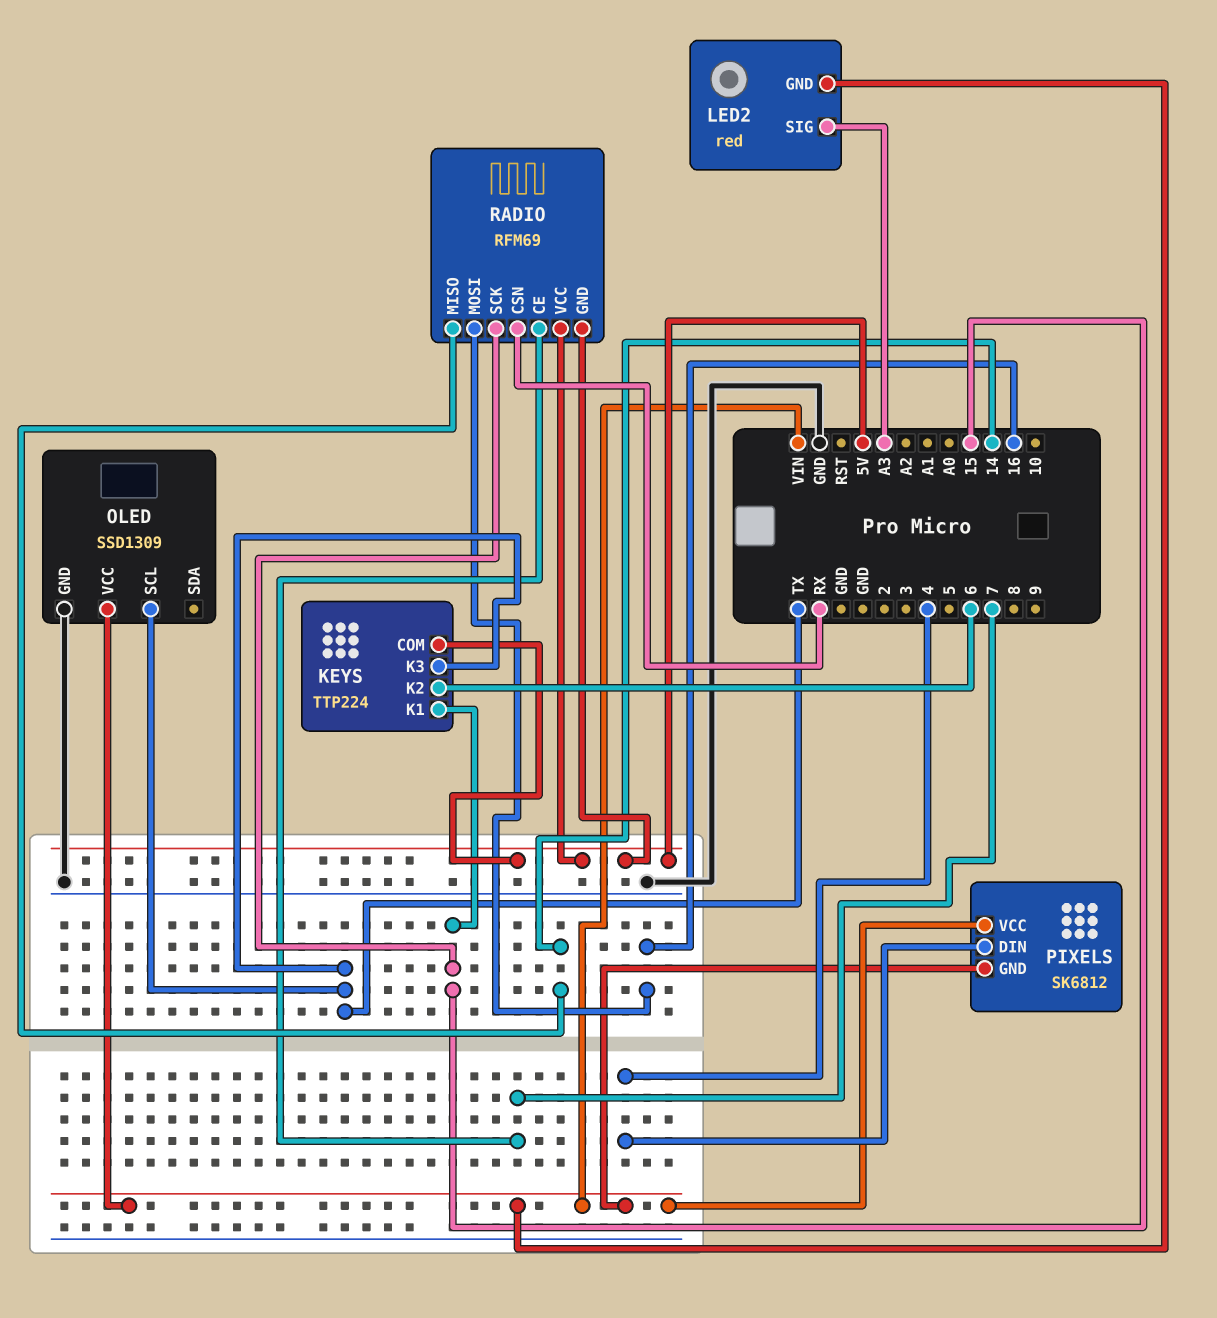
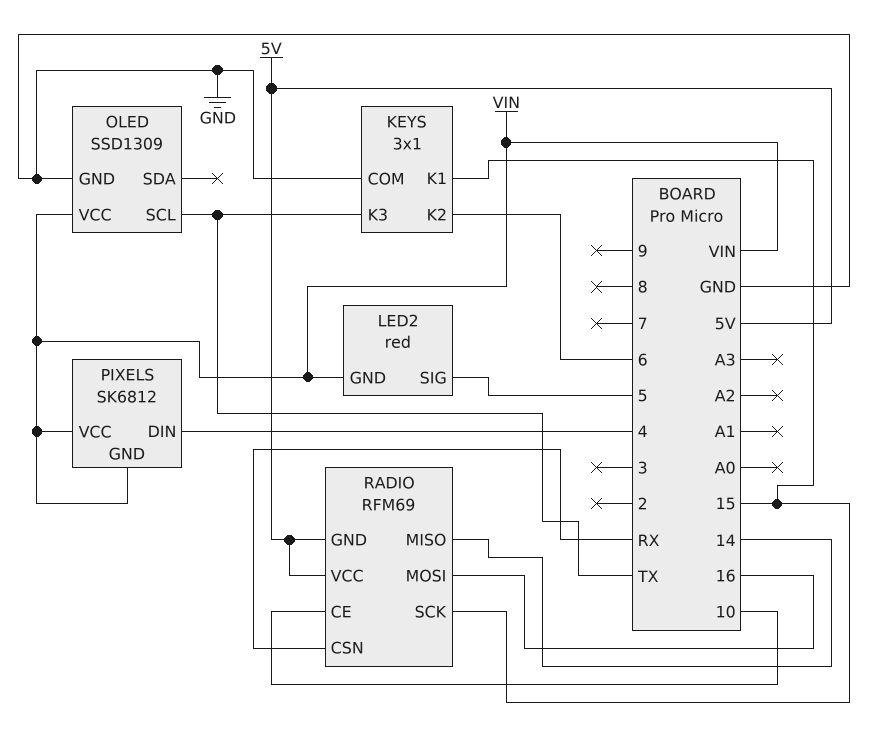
KEYS: TTP224 -> 3x1
KEYS pin COM: 5V -> GND
LED2 pin SIG: A3 -> 5
RADIO pin CE: 7 -> 10

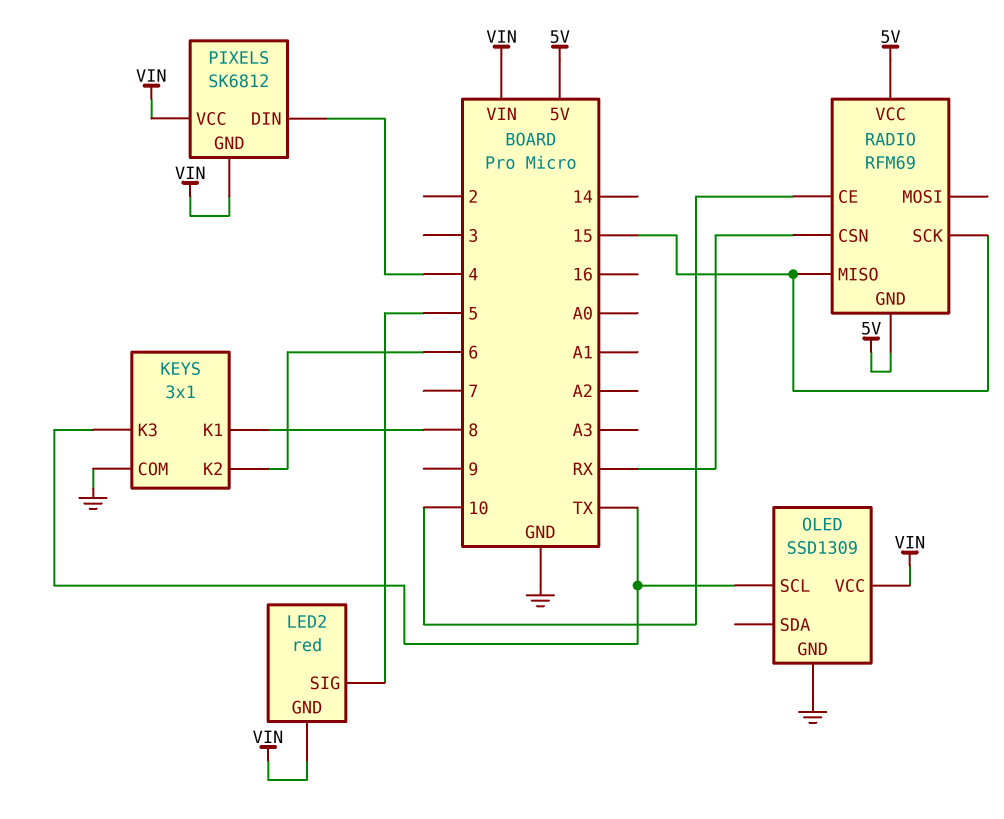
KEYS pin K1: 15 -> 8
RADIO pin MISO: 14 -> 15
RADIO pin MOSI: 16 -> none

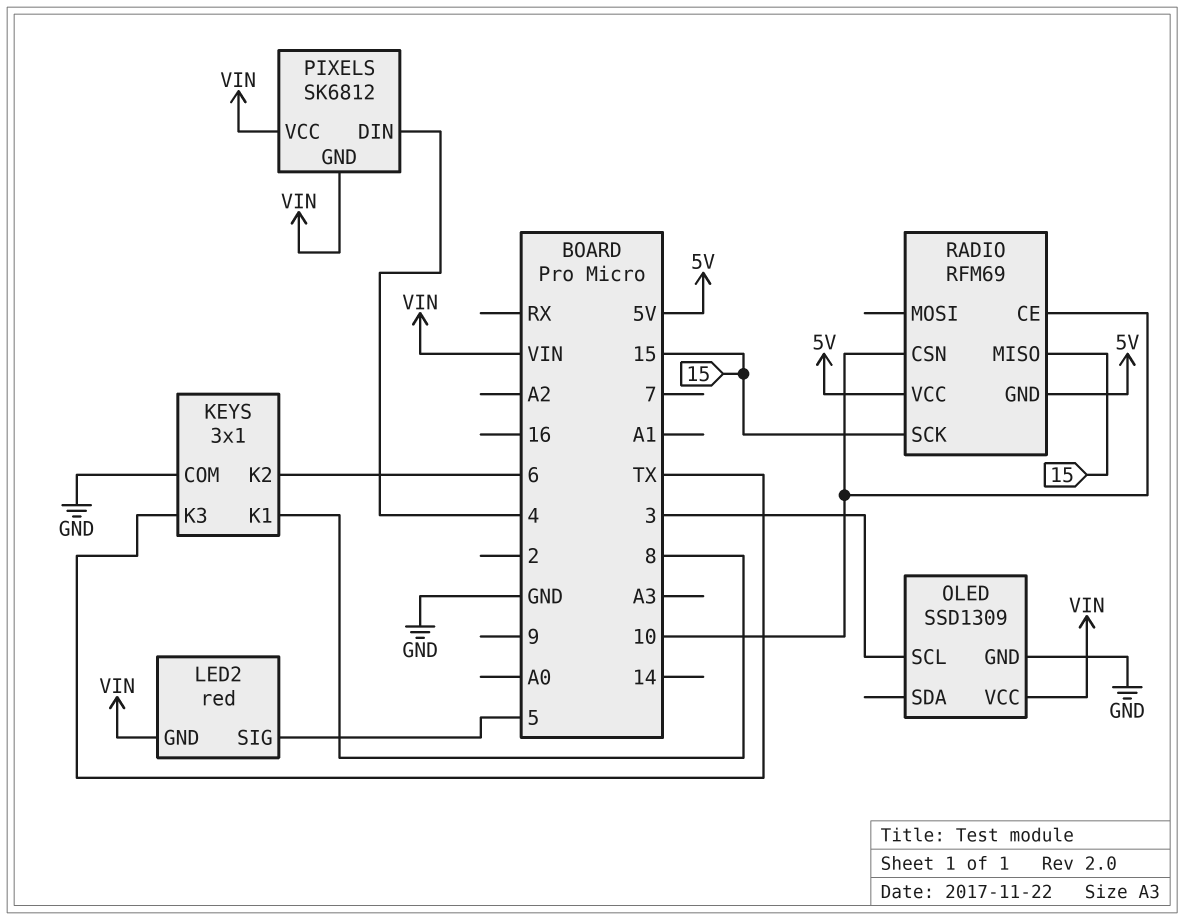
OLED pin SCL: TX -> 3
RADIO pin CSN: RX -> 10

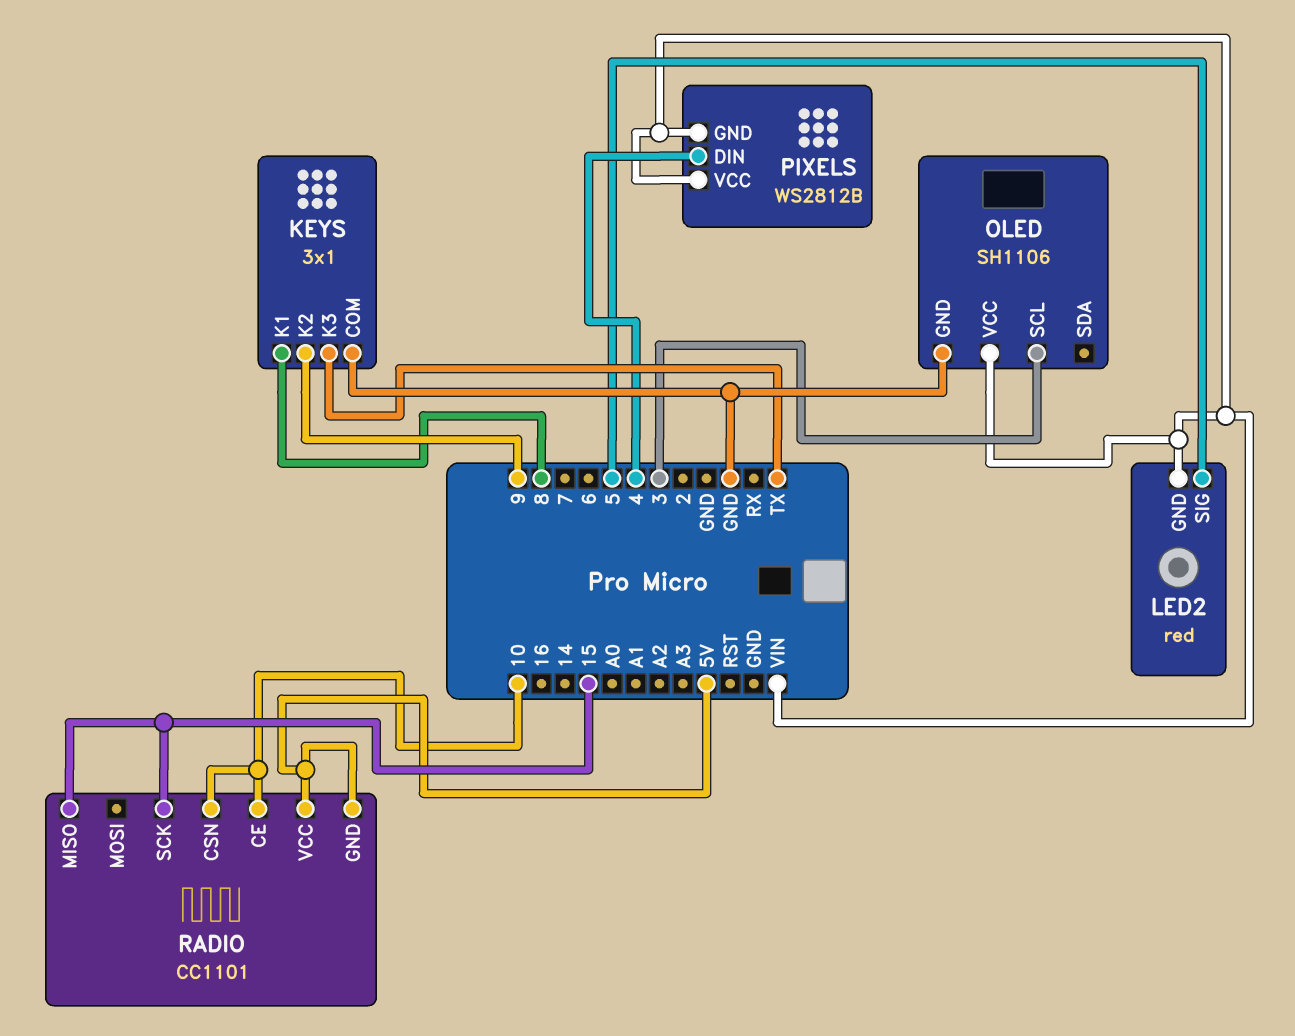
KEYS pin K2: 6 -> 9
OLED: SSD1309 -> SH1106
PIXELS: SK6812 -> WS2812B
RADIO: RFM69 -> CC1101

